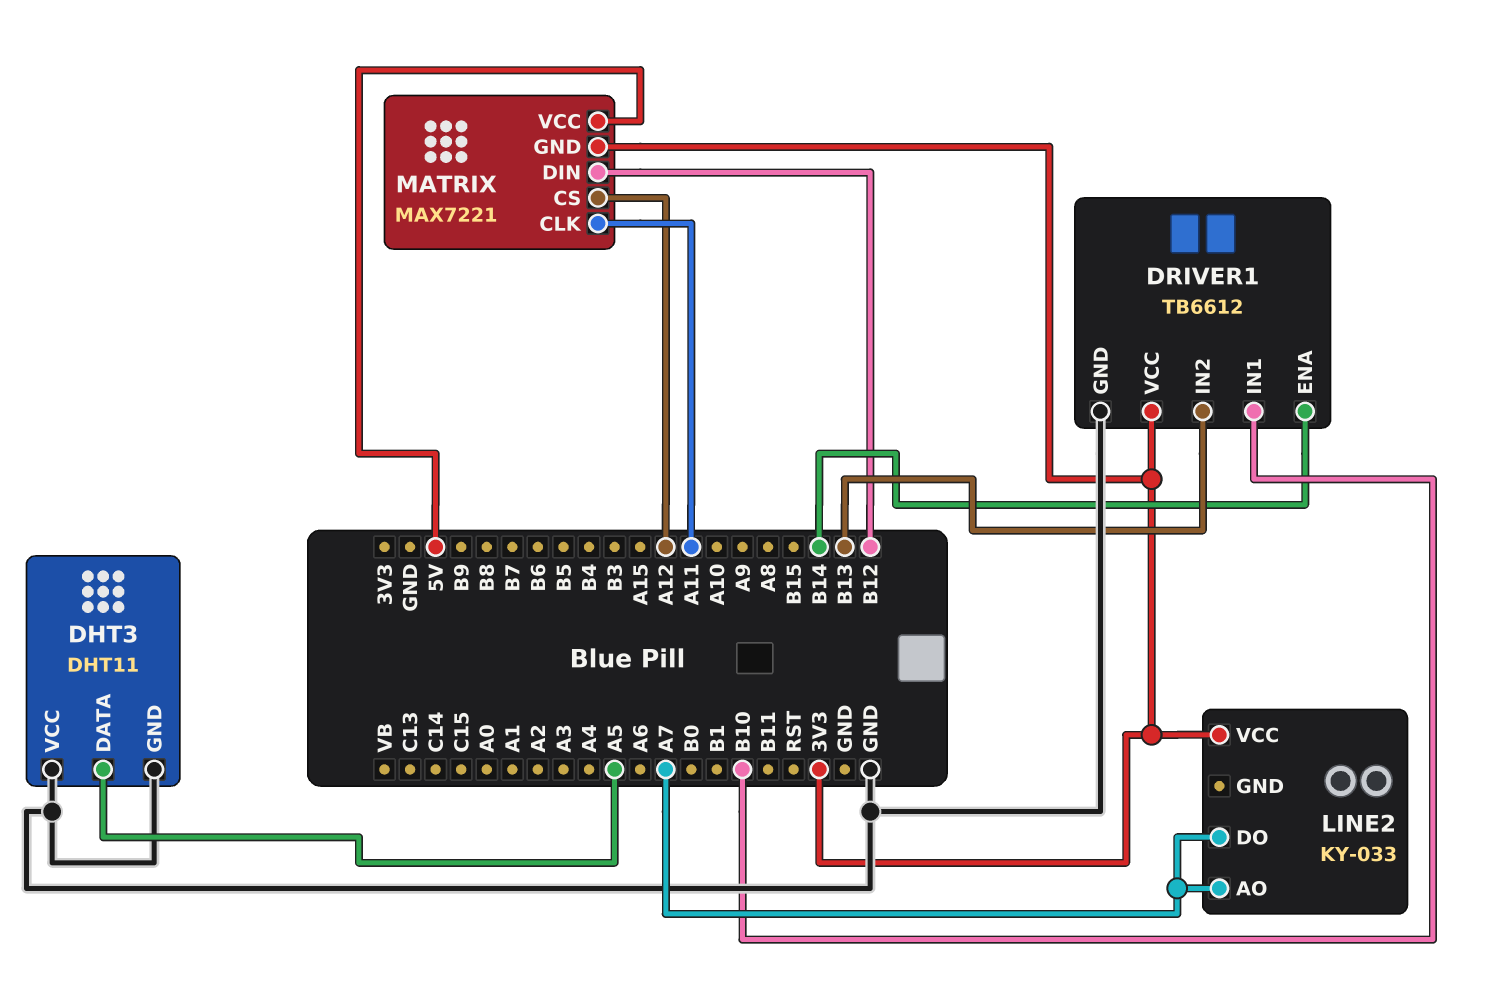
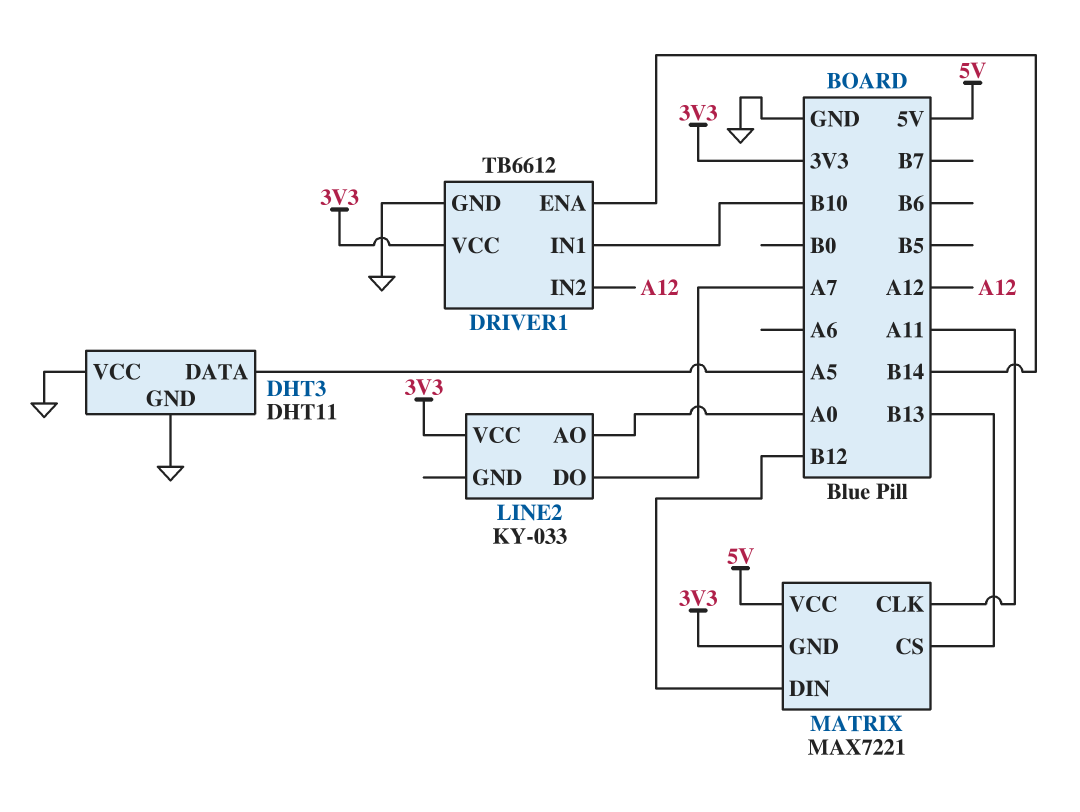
DRIVER1 pin IN2: B13 -> A12
LINE2 pin AO: A7 -> A0
MATRIX pin CS: A12 -> B13

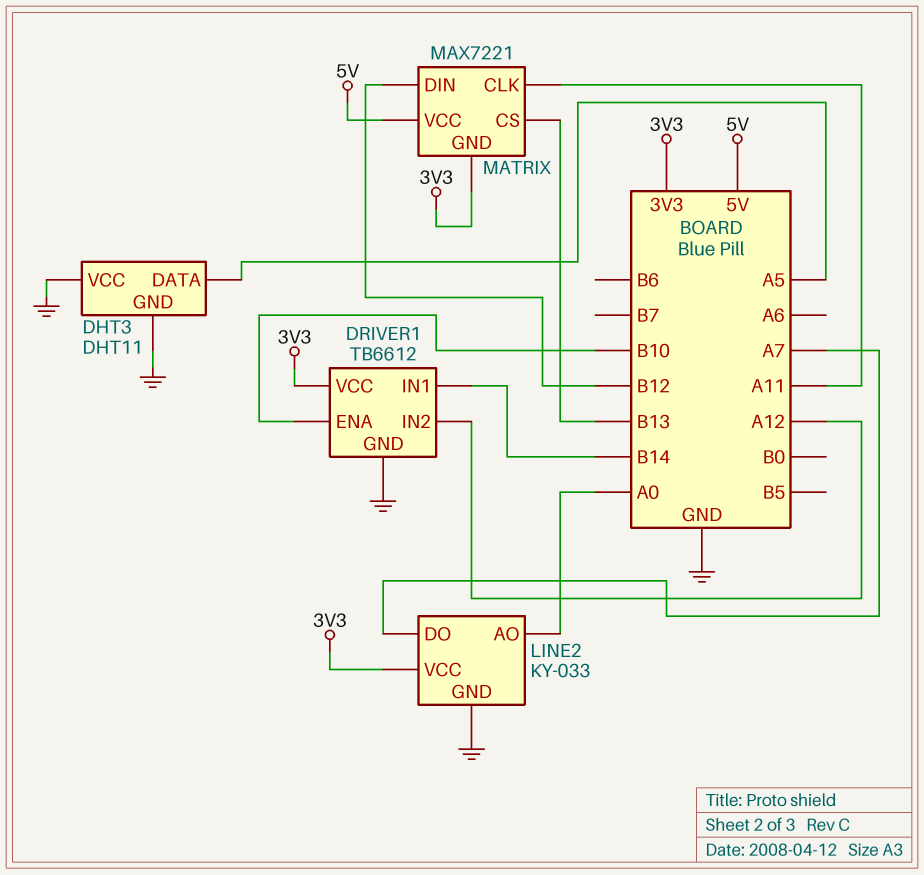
DRIVER1 pin ENA: B14 -> B10
DRIVER1 pin IN1: B10 -> B14
LINE2 pin GND: none -> GND

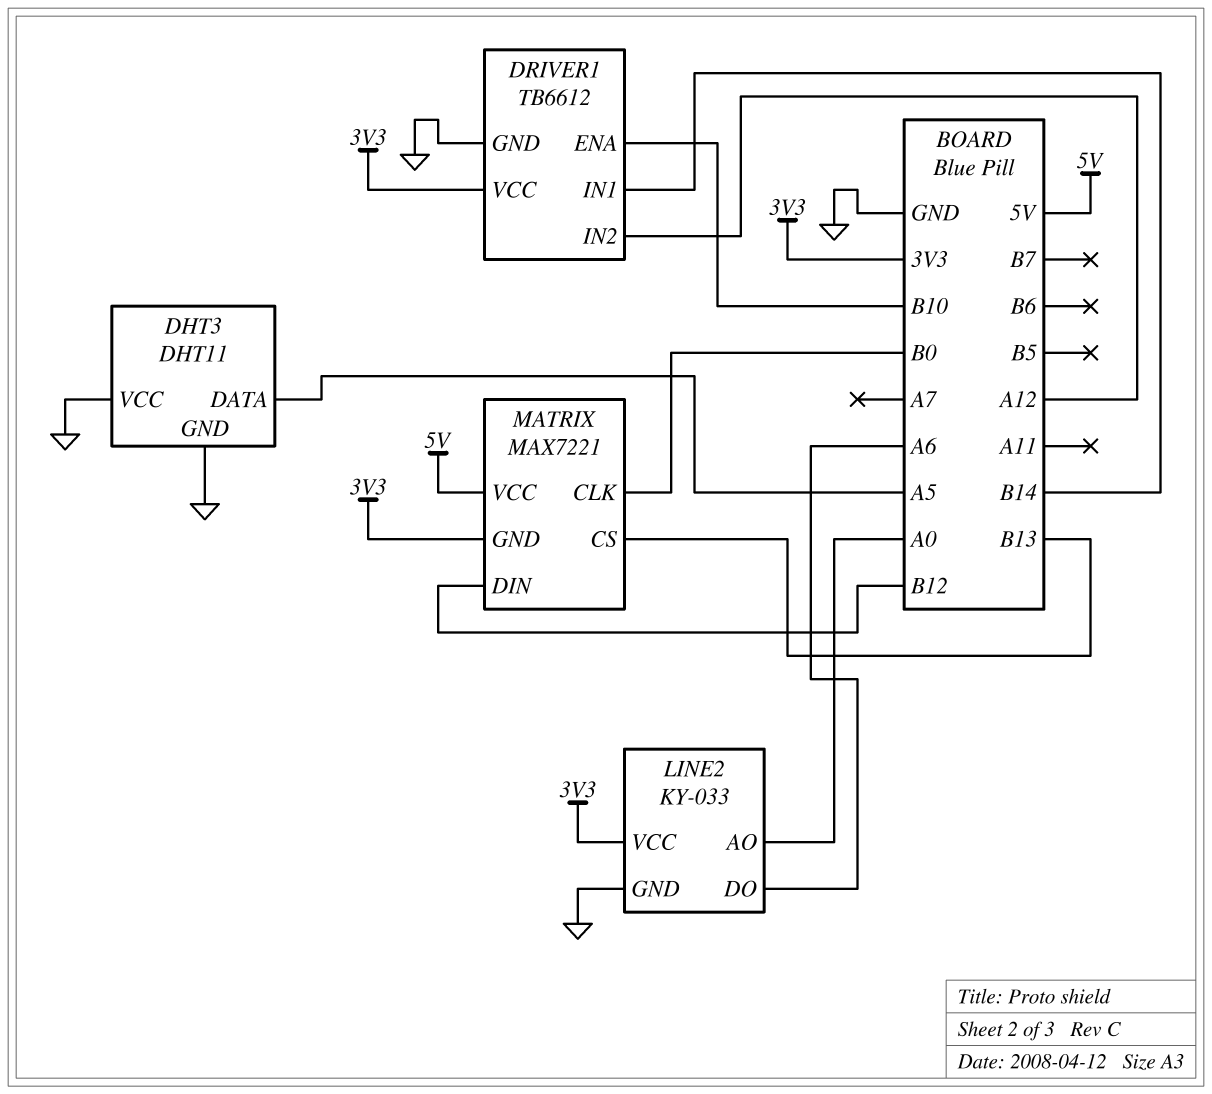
LINE2 pin DO: A7 -> A6
MATRIX pin CLK: A11 -> B0

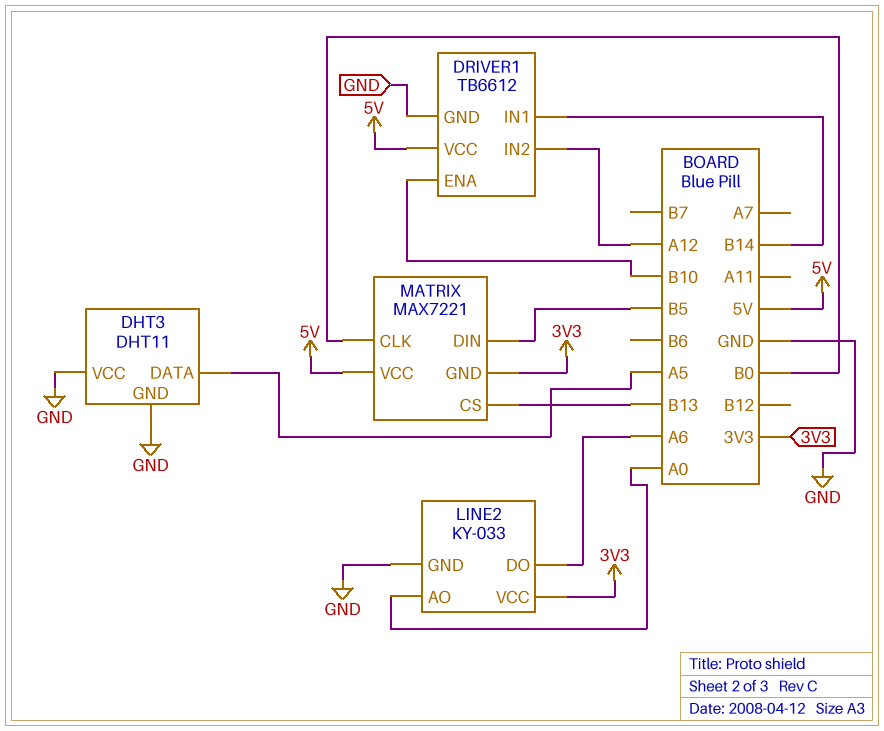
DRIVER1 pin VCC: 3V3 -> 5V
MATRIX pin DIN: B12 -> B5

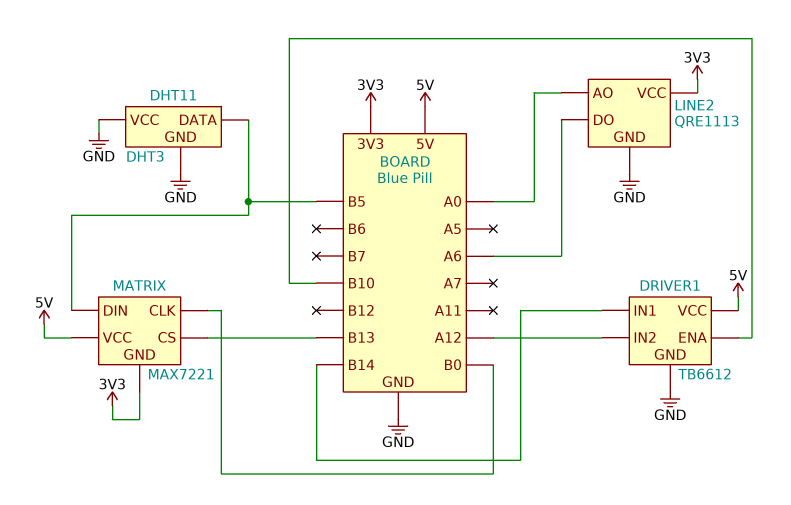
DHT3 pin DATA: A5 -> B5
LINE2: KY-033 -> QRE1113

